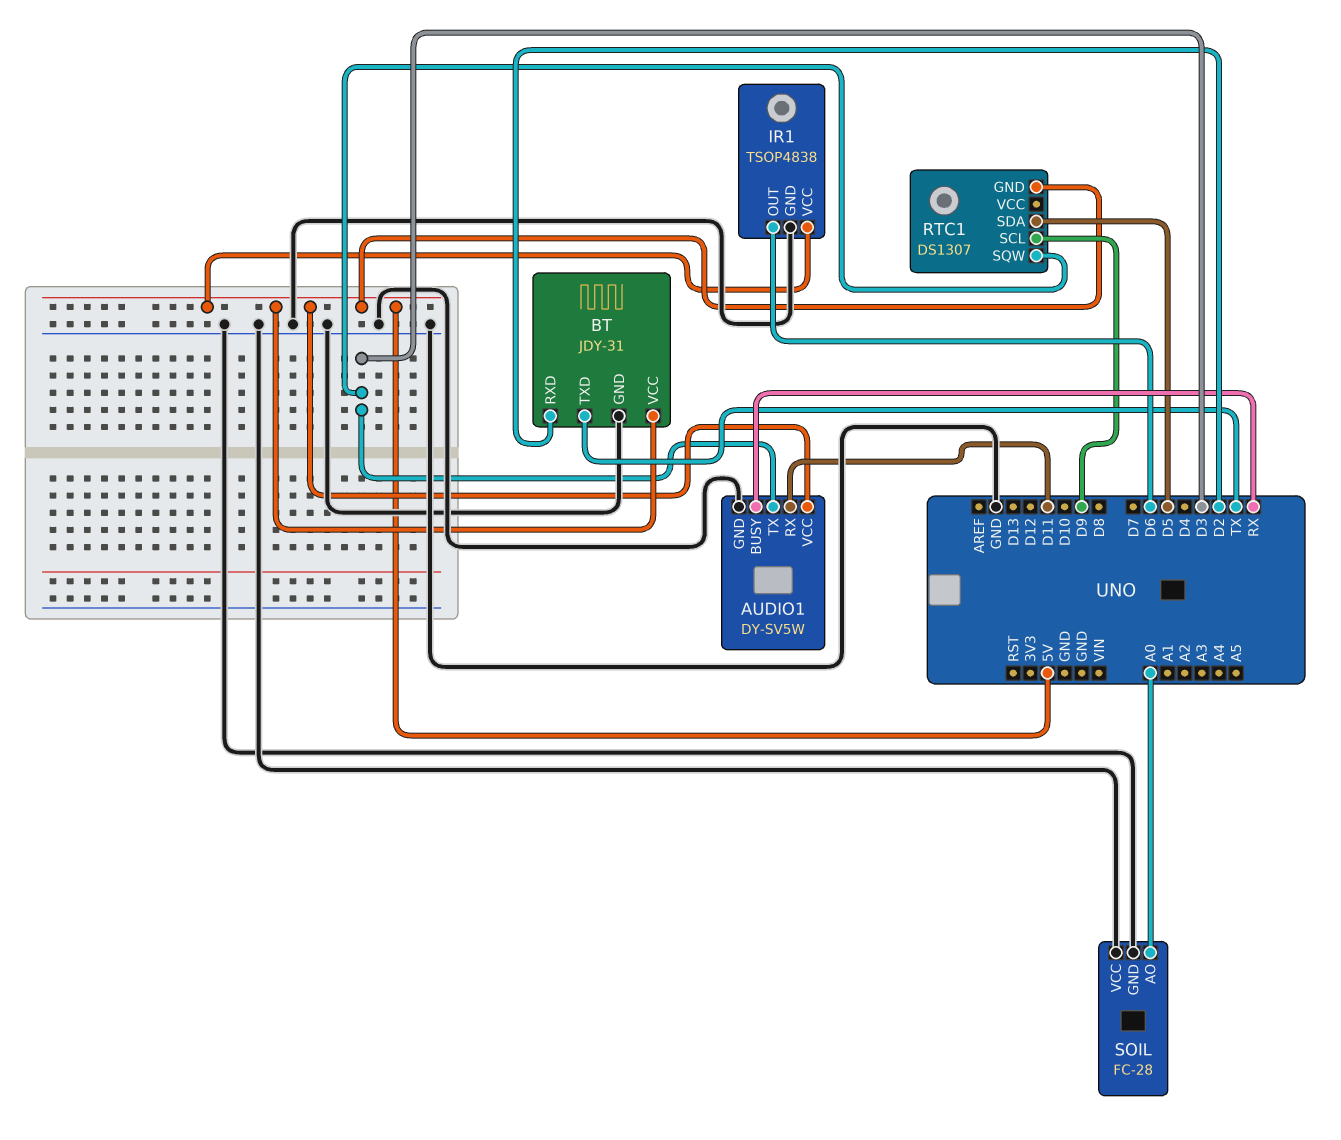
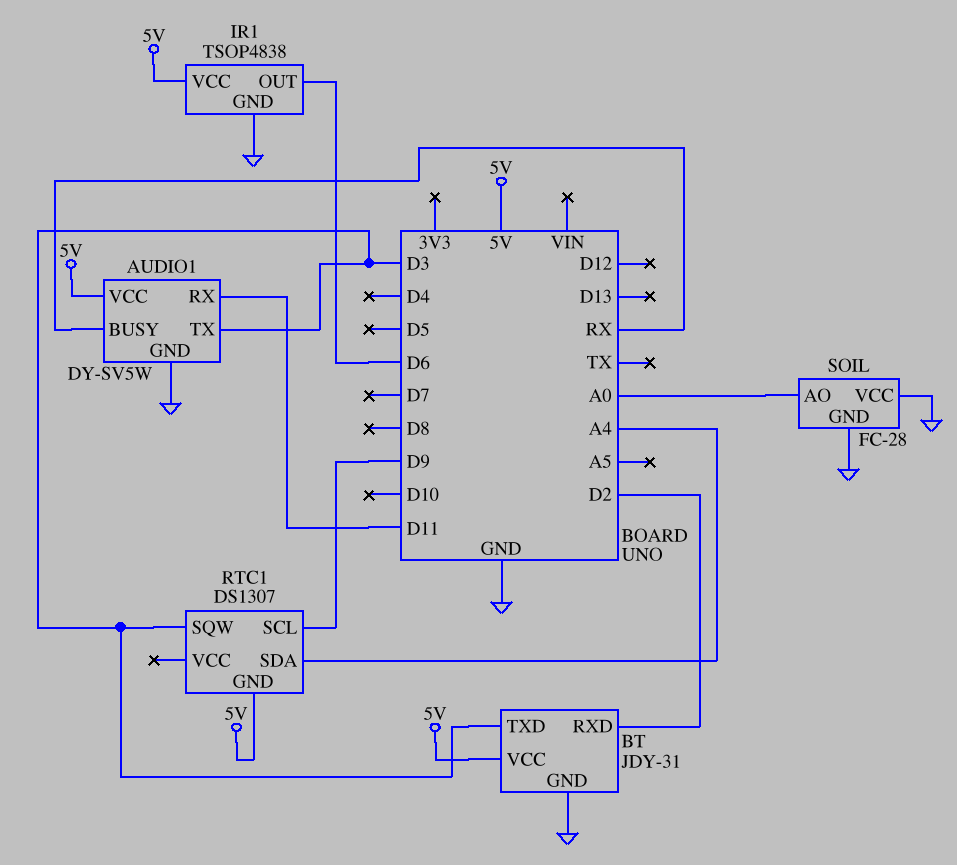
BT pin TXD: TX -> D3
RTC1 pin SDA: D5 -> A4

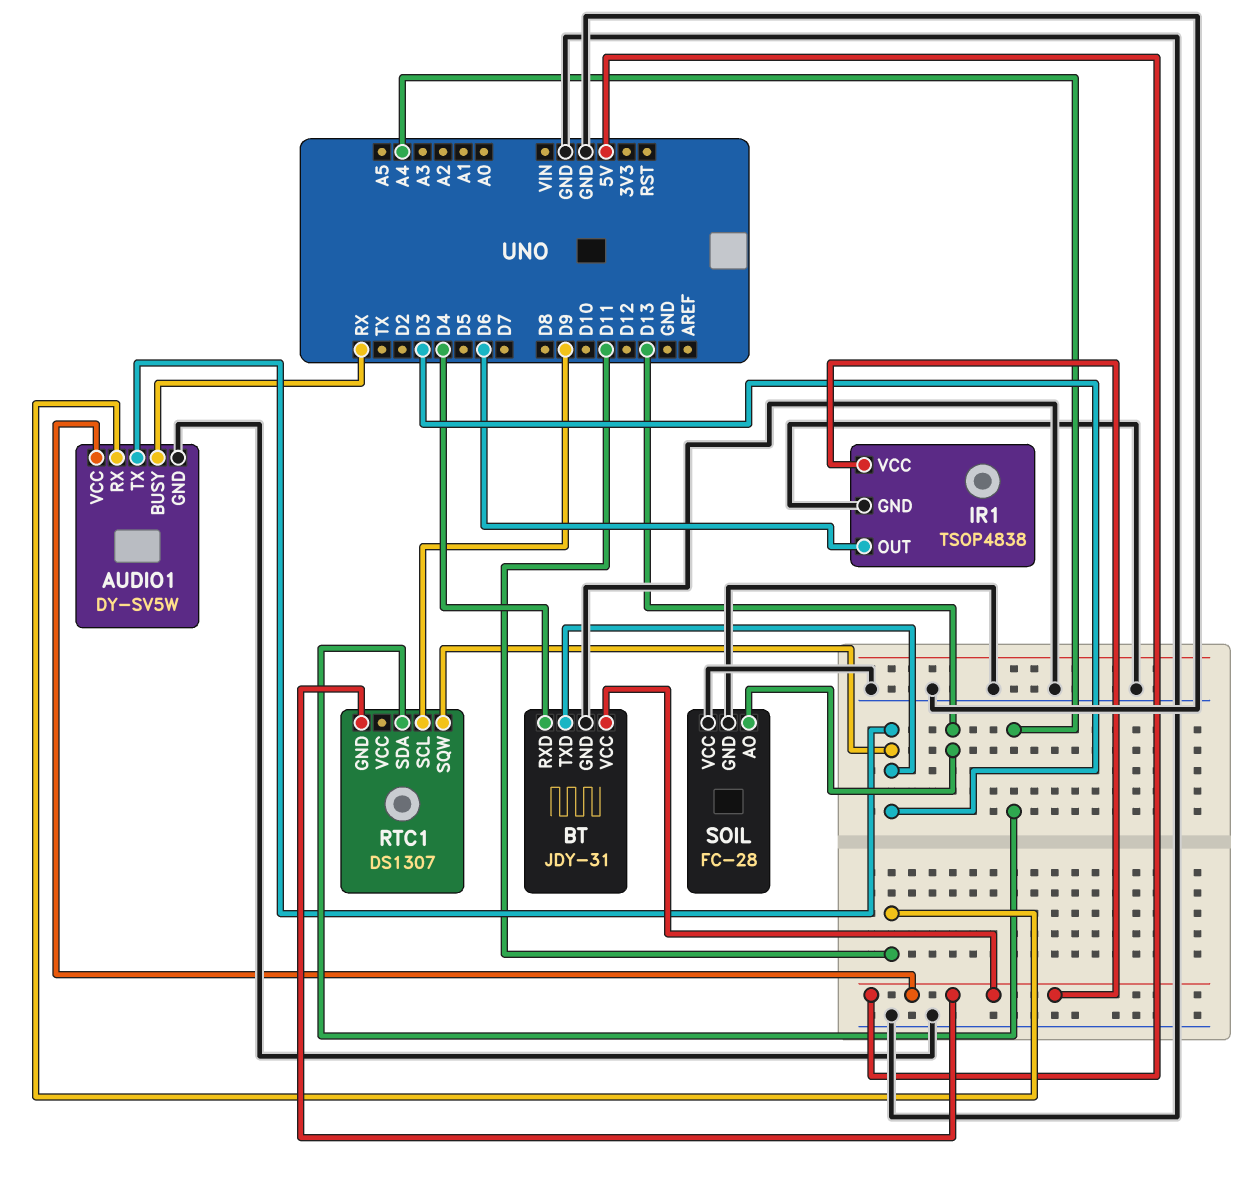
BT pin RXD: D2 -> D4
SOIL pin AO: A0 -> D13

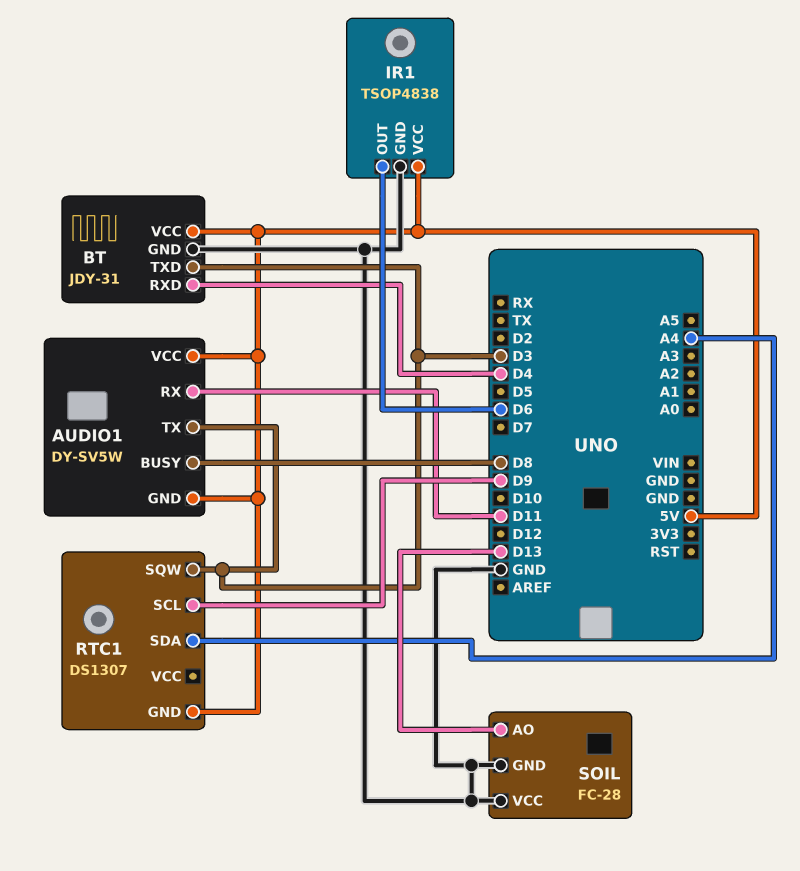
AUDIO1 pin BUSY: RX -> D8
AUDIO1 pin GND: GND -> 5V

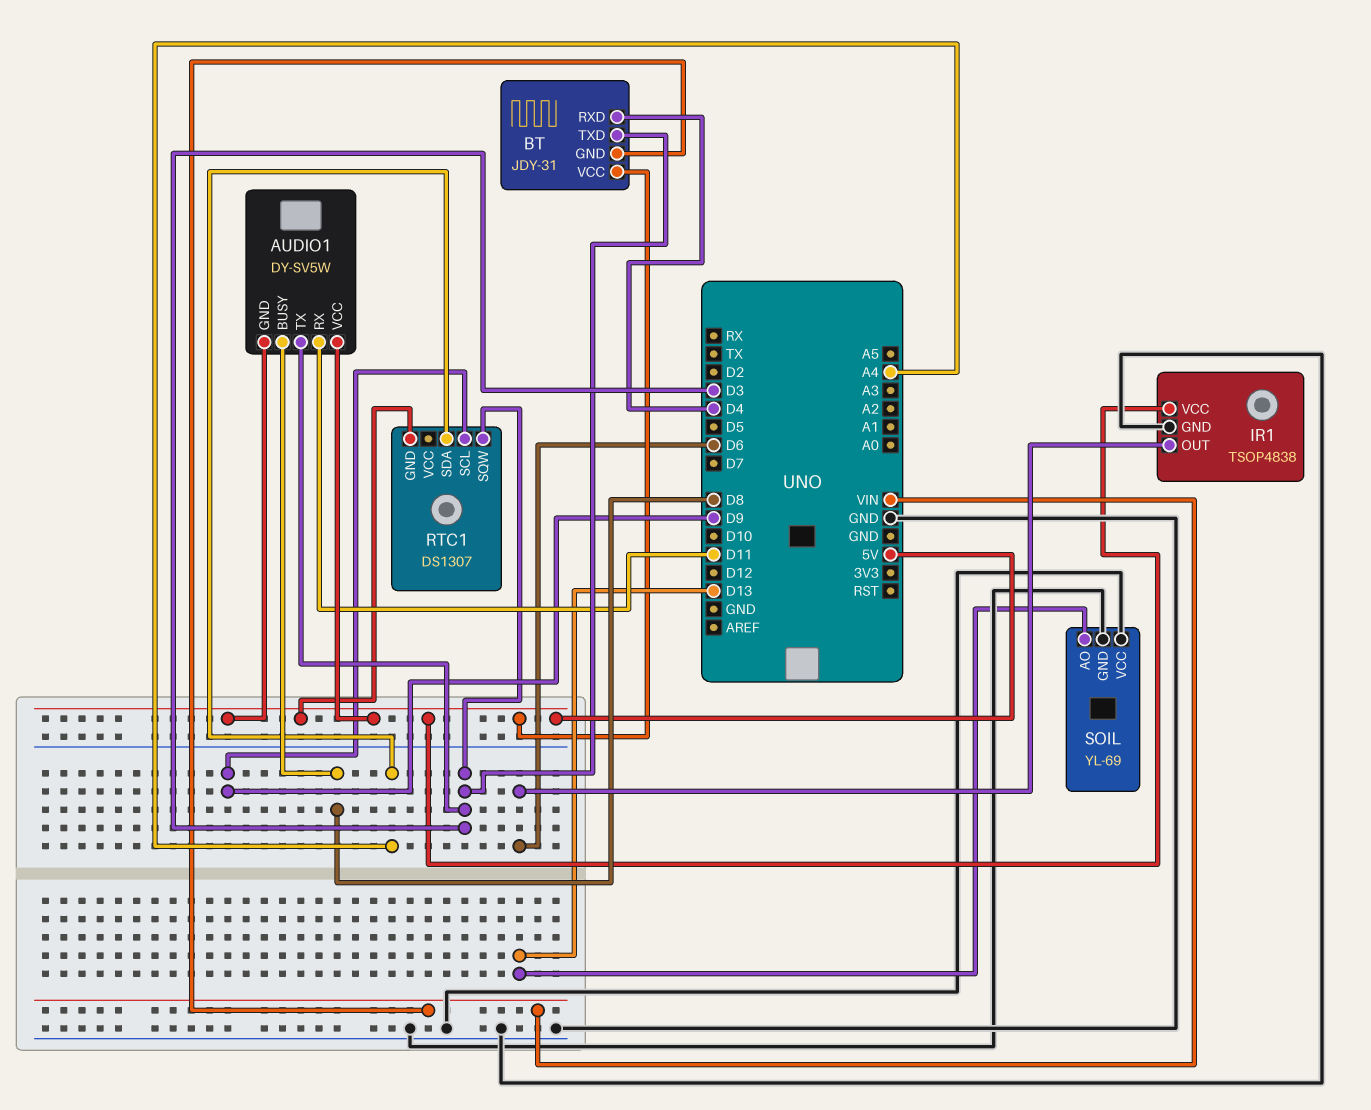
BT pin GND: GND -> VIN
SOIL: FC-28 -> YL-69

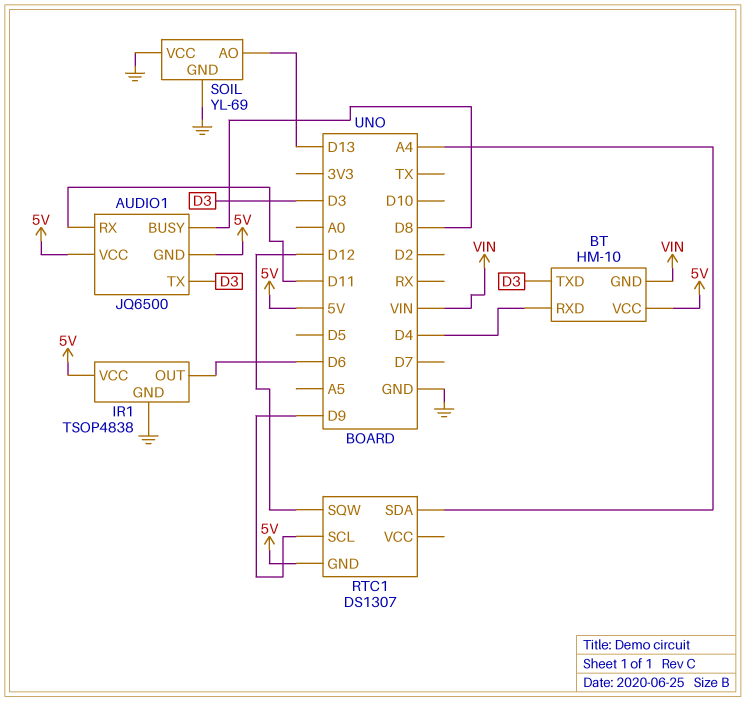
AUDIO1: DY-SV5W -> JQ6500
BT: JDY-31 -> HM-10
RTC1 pin SQW: D3 -> D12

